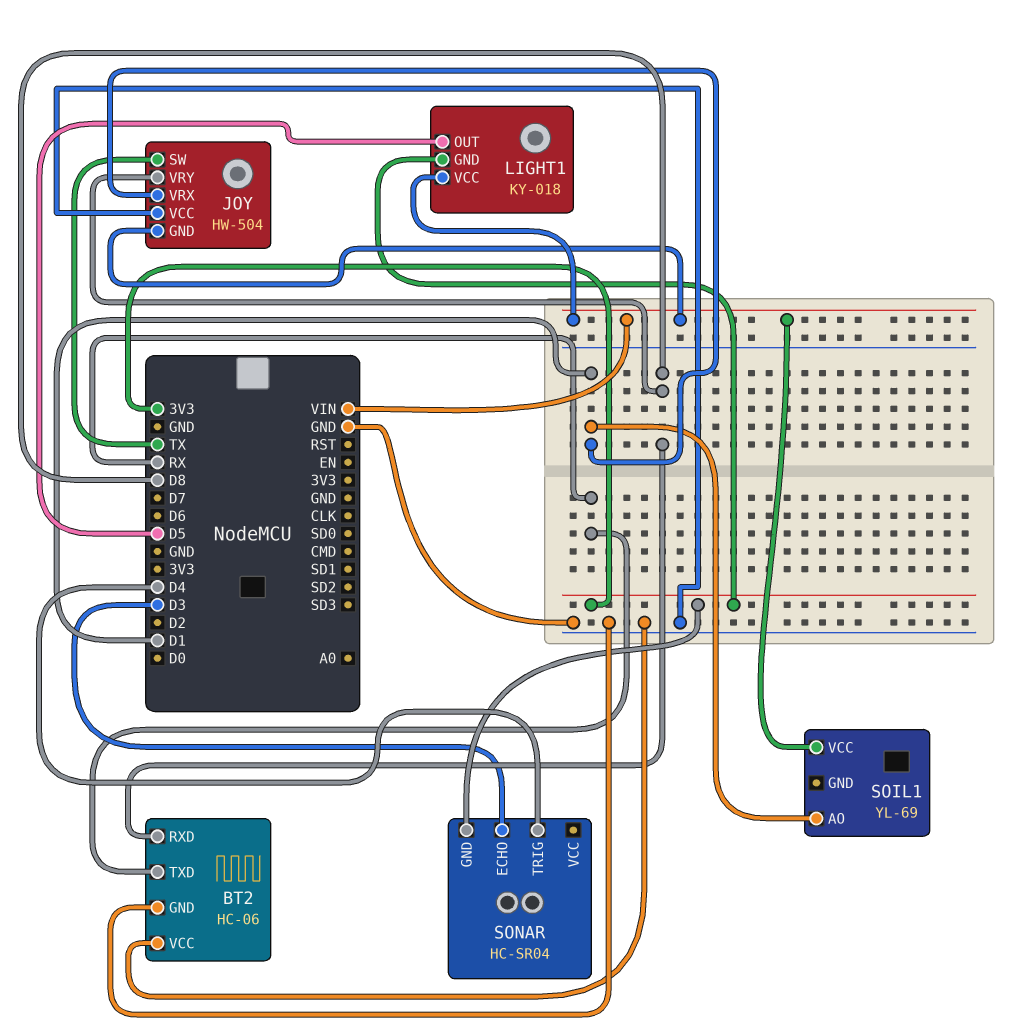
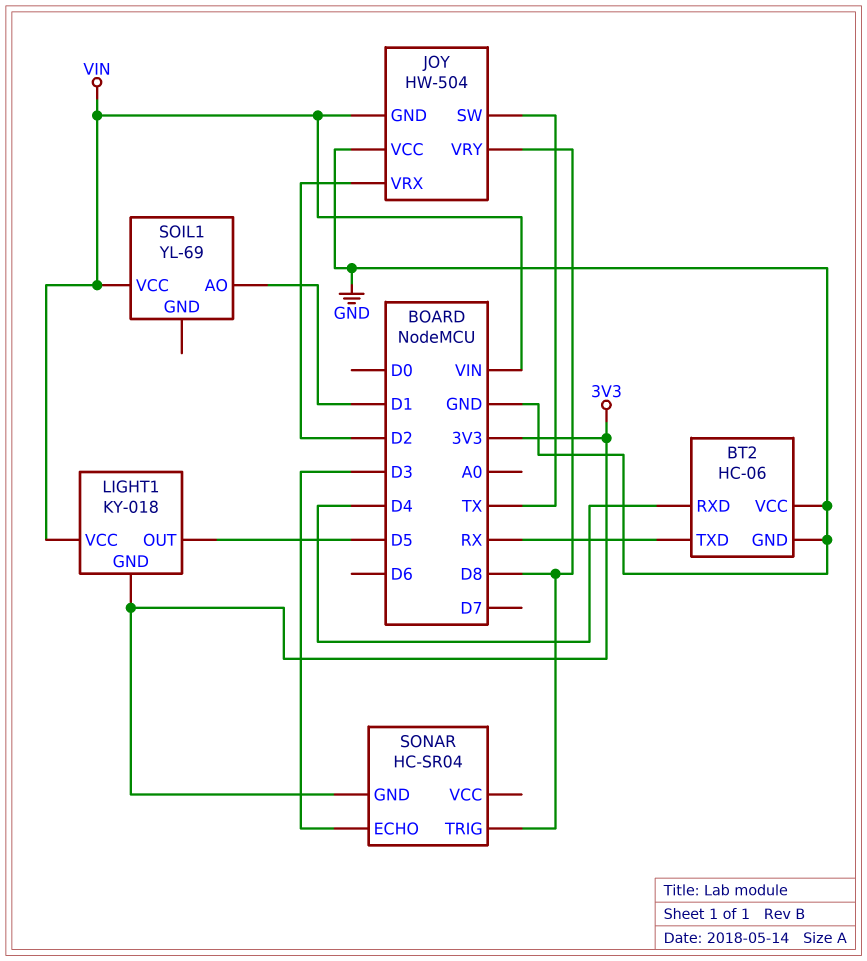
BT2 pin RXD: D8 -> D4
JOY pin VRX: D1 -> D2
SONAR pin TRIG: D4 -> D8

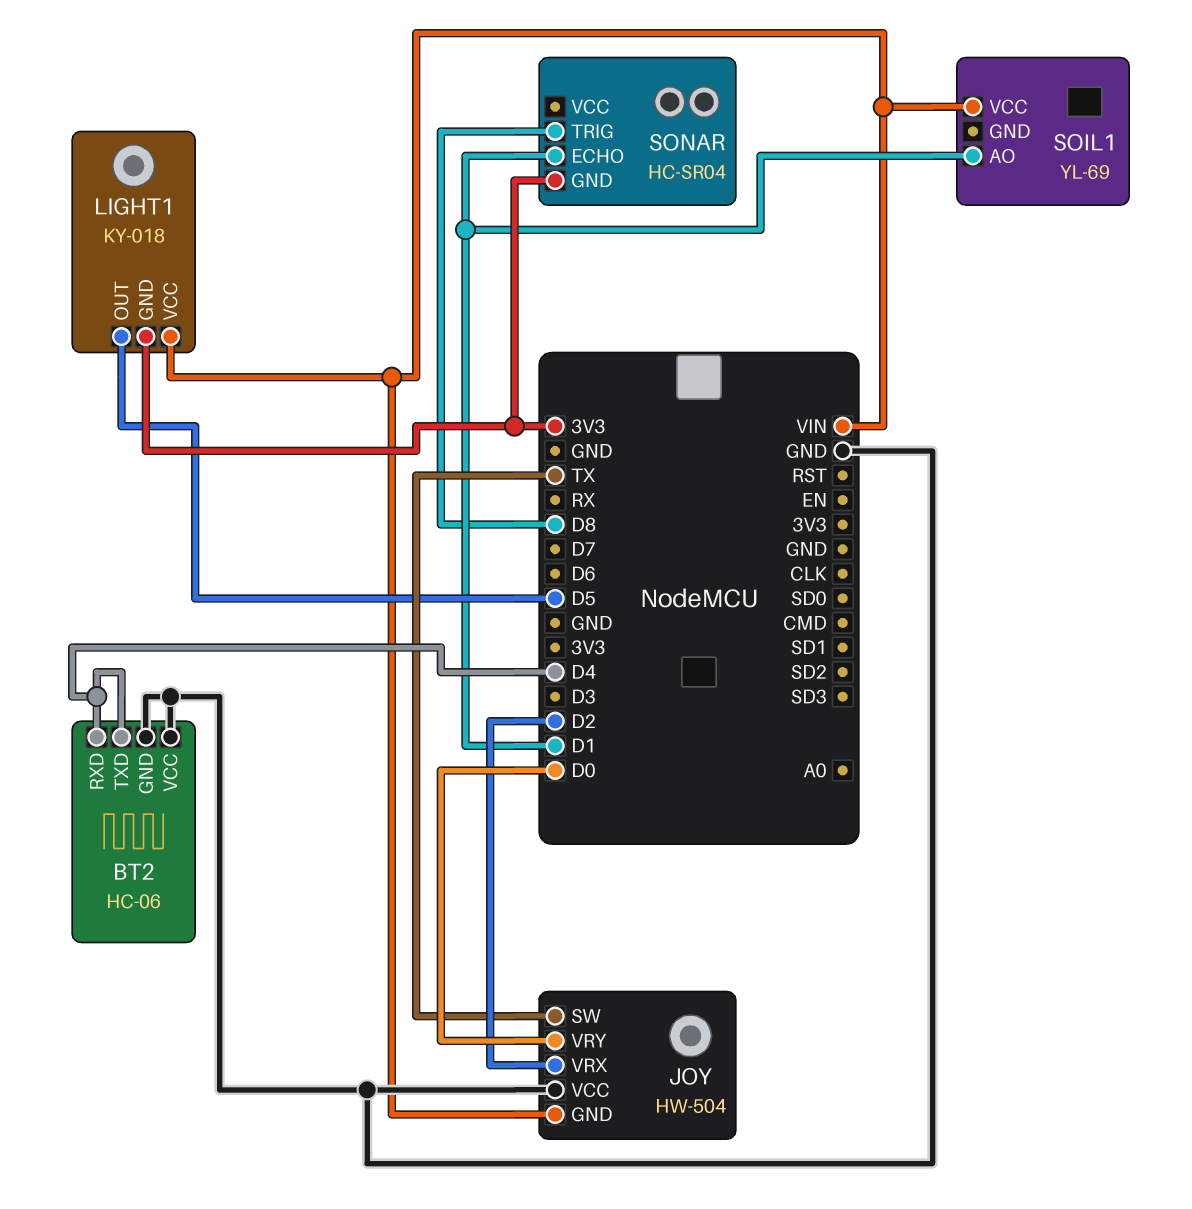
BT2 pin TXD: RX -> D4
JOY pin VRY: D8 -> D0
SONAR pin ECHO: D3 -> D1

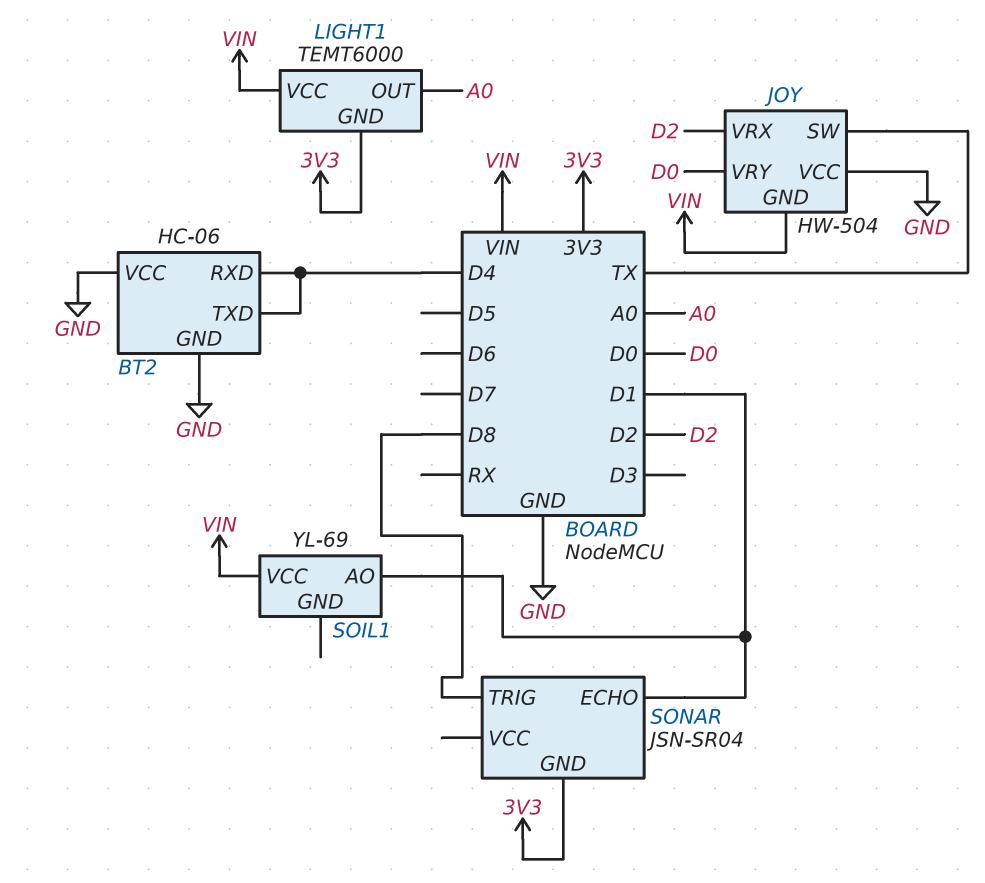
LIGHT1: KY-018 -> TEMT6000
LIGHT1 pin OUT: D5 -> A0
SONAR: HC-SR04 -> JSN-SR04

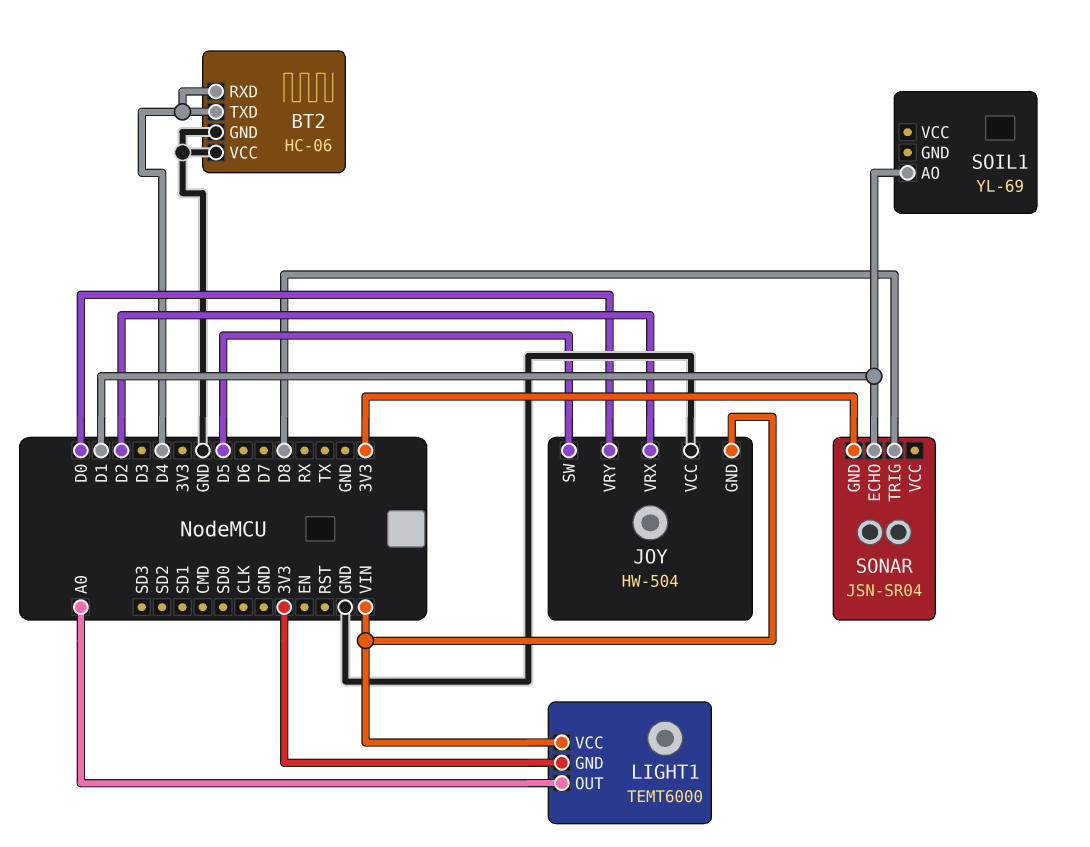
JOY pin SW: TX -> D5
SOIL1 pin VCC: VIN -> none

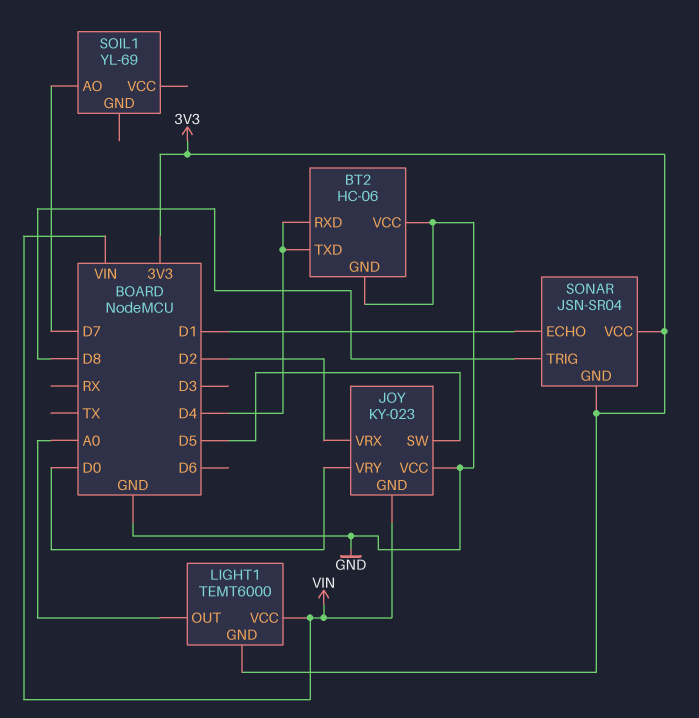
JOY: HW-504 -> KY-023
SOIL1 pin AO: D1 -> D7
SONAR pin VCC: none -> 3V3

